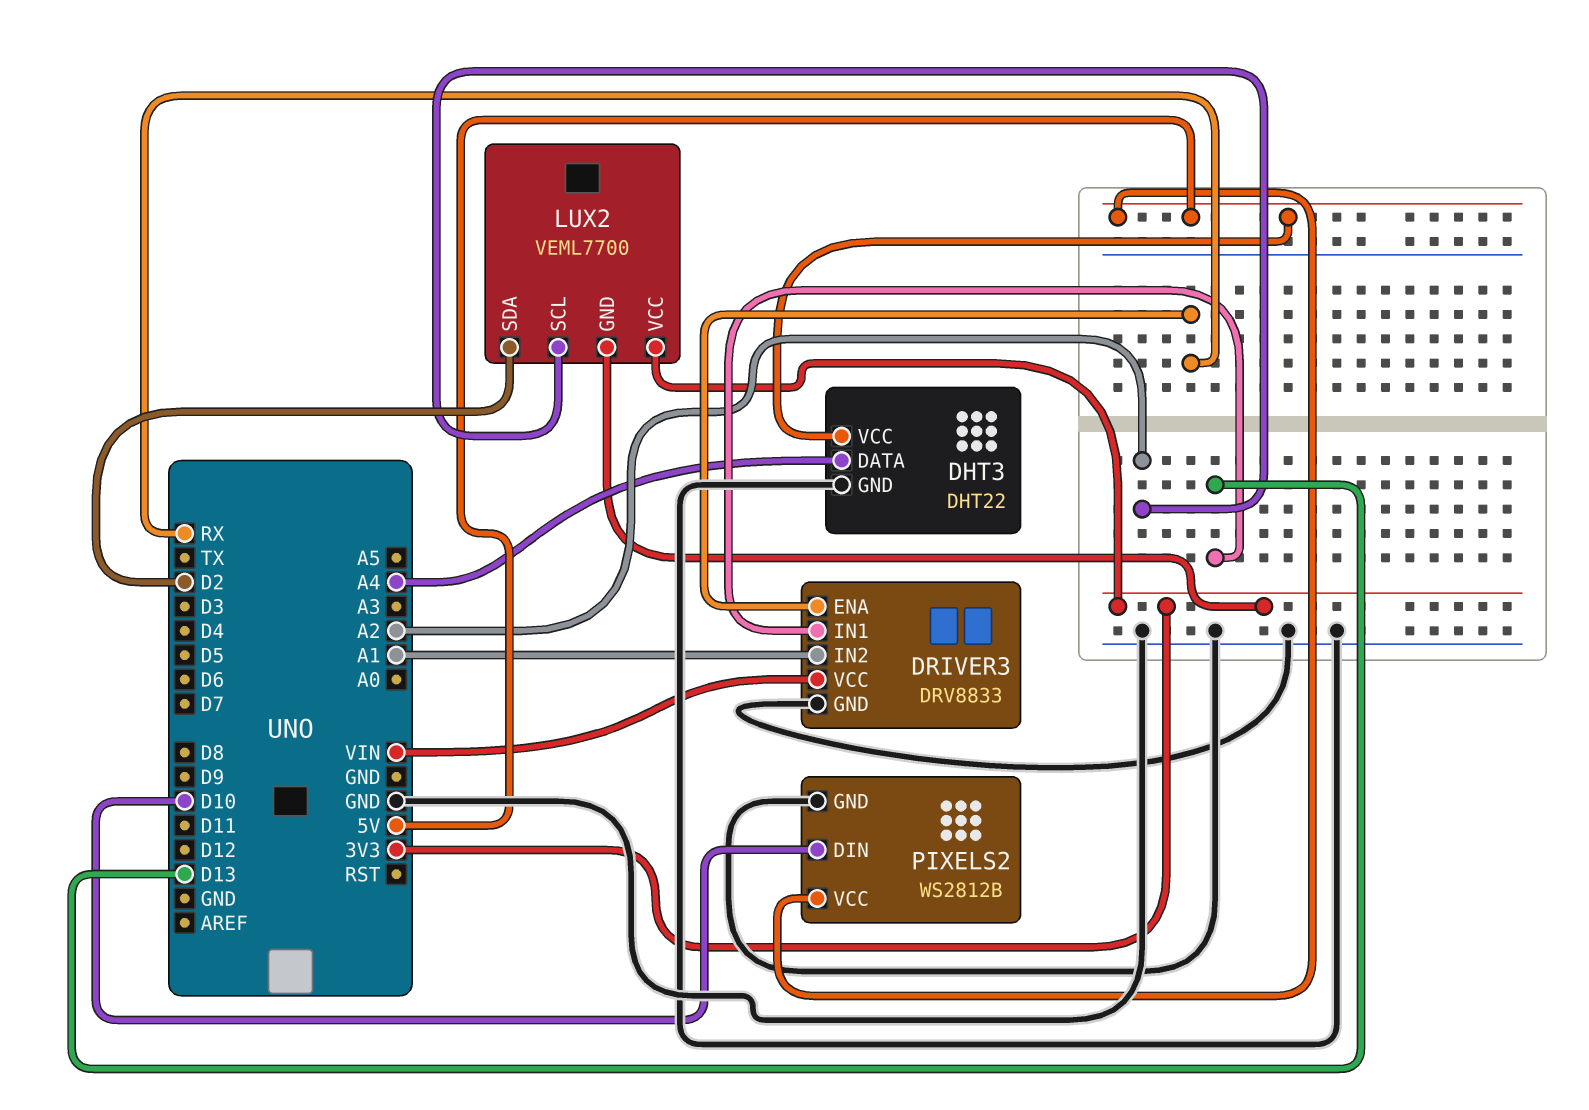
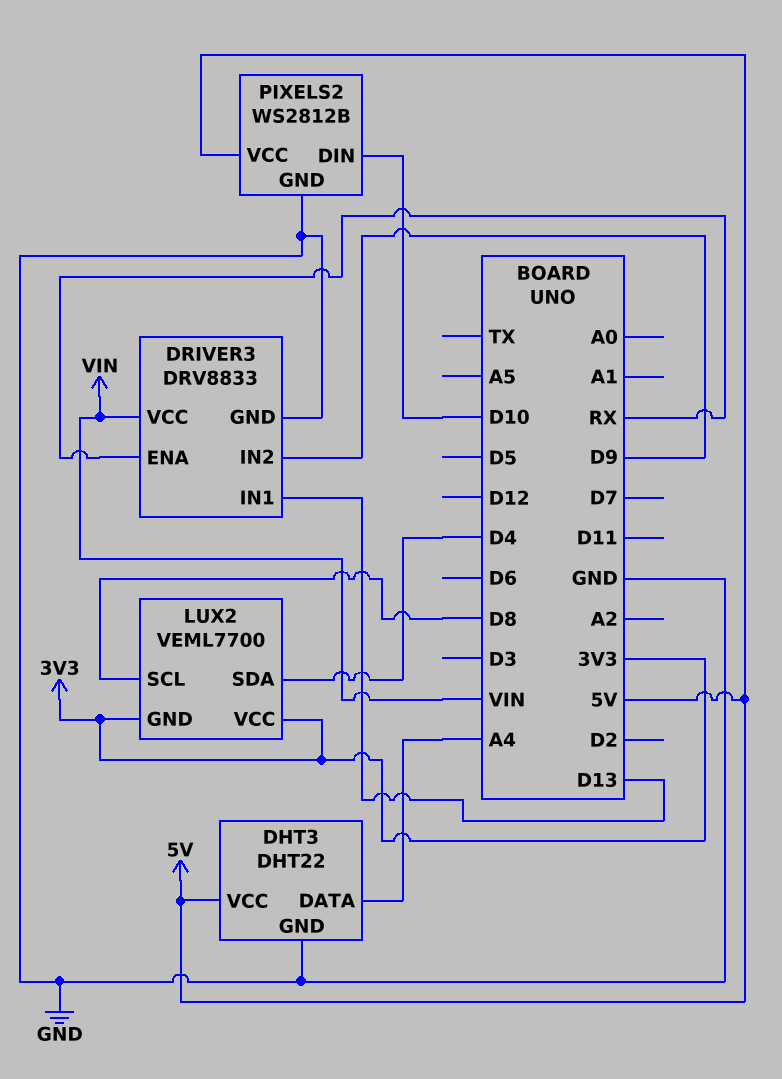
DRIVER3 pin IN2: A1 -> D9
LUX2 pin SCL: A2 -> D8
LUX2 pin SDA: D2 -> D4

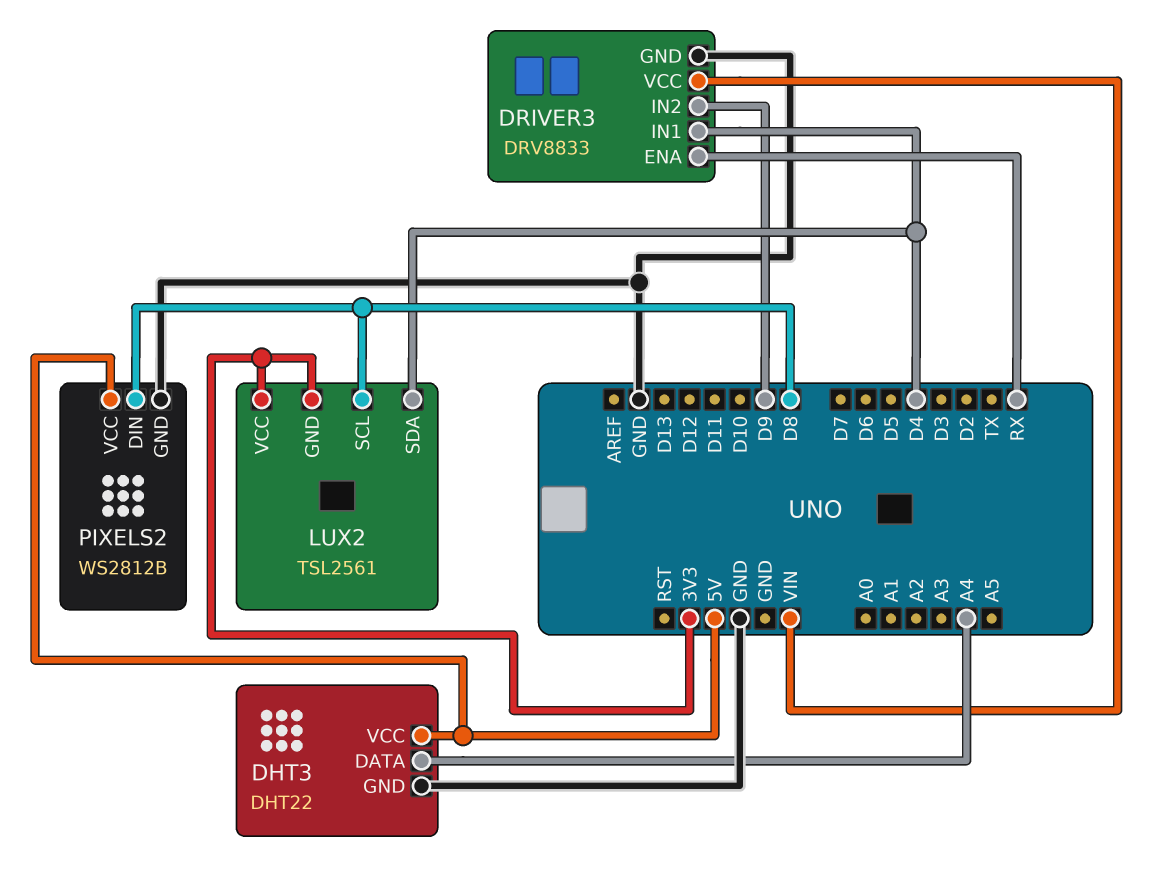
DRIVER3 pin IN1: D13 -> D4
LUX2: VEML7700 -> TSL2561
PIXELS2 pin DIN: D10 -> D8

